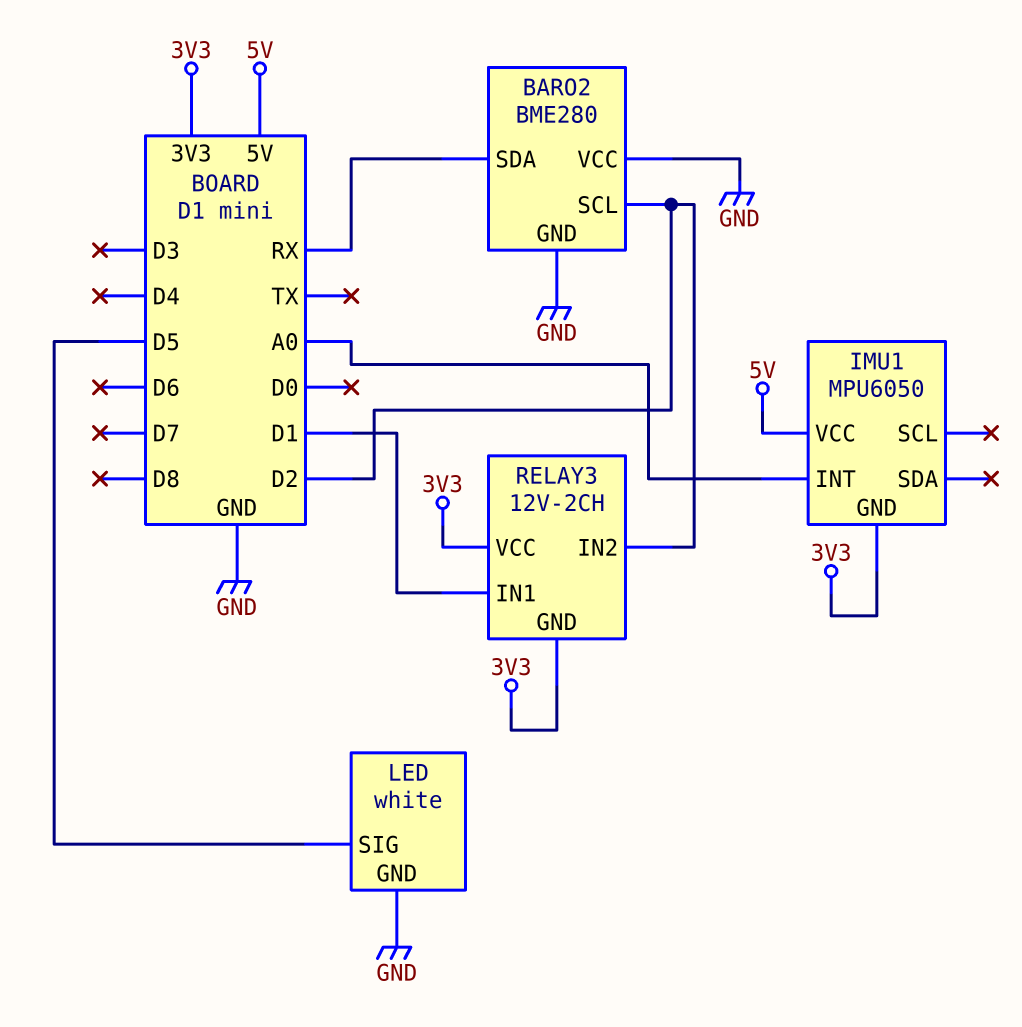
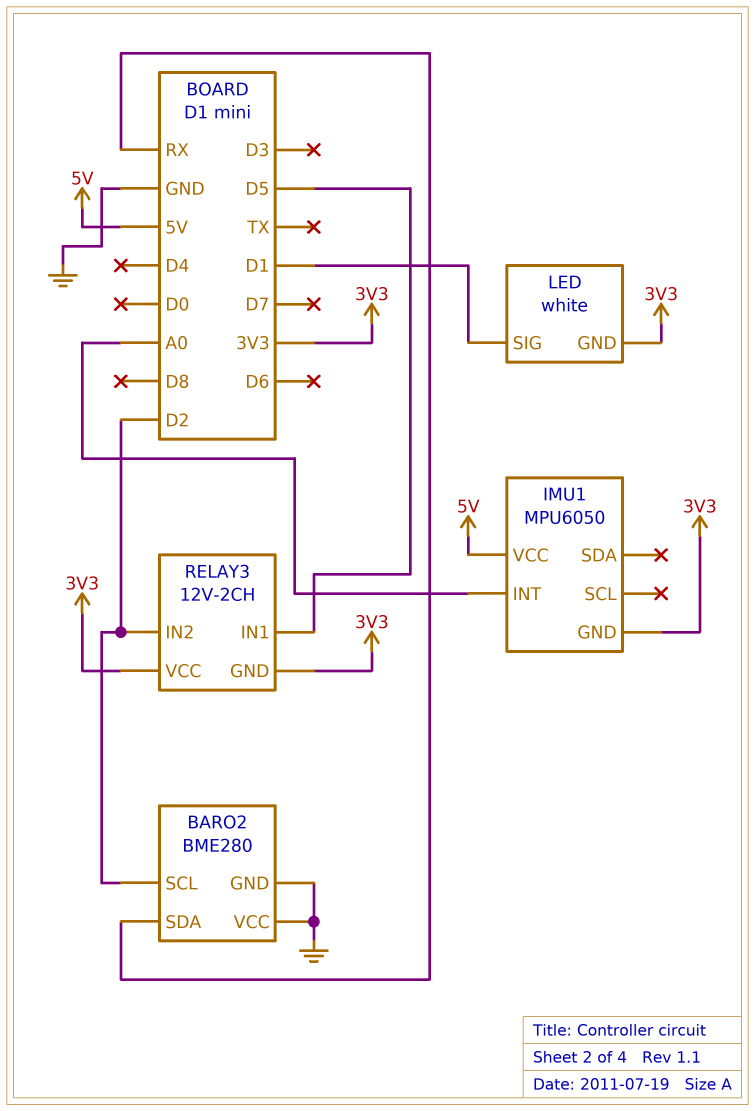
LED pin GND: GND -> 3V3
LED pin SIG: D5 -> D1
RELAY3 pin IN1: D1 -> D5

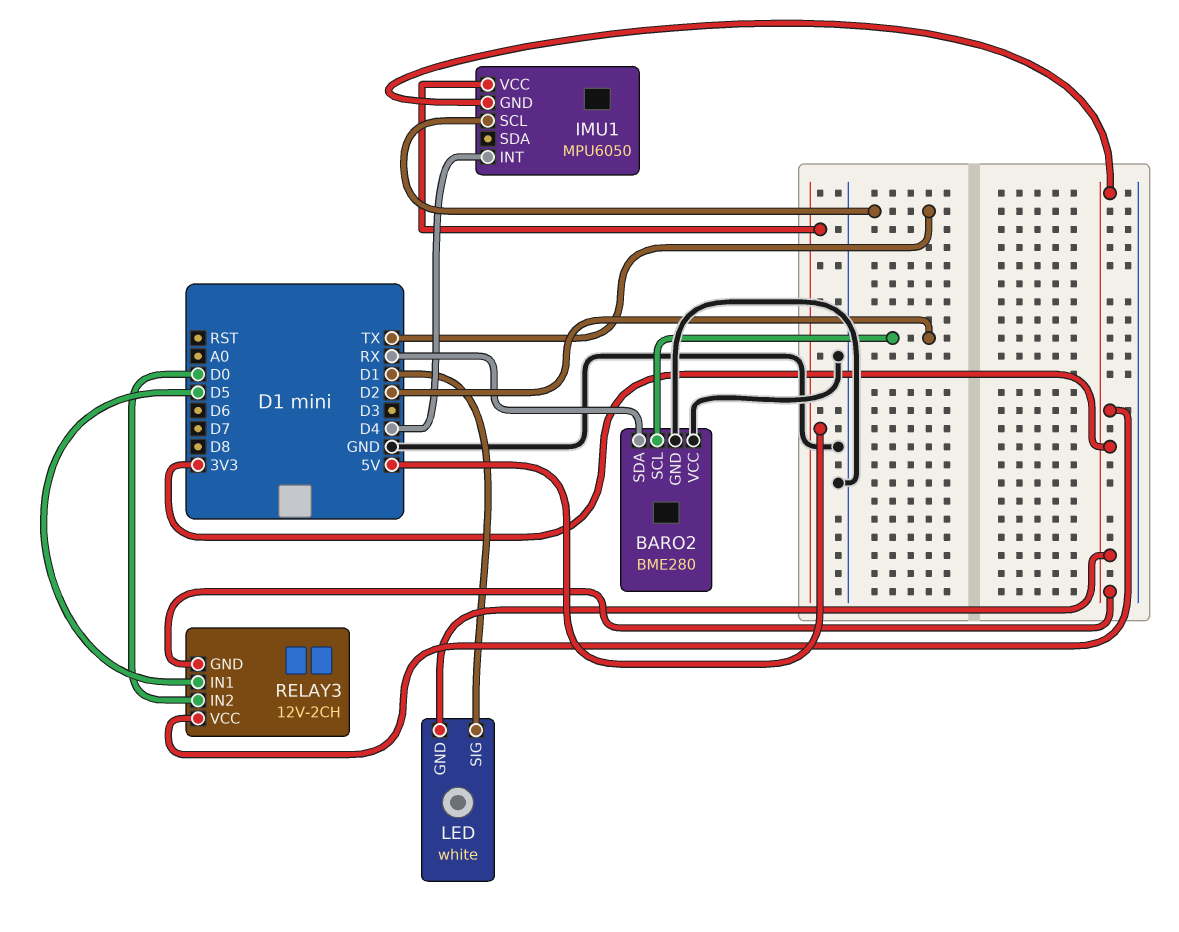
IMU1 pin INT: A0 -> D4
IMU1 pin SCL: none -> TX
RELAY3 pin IN2: D2 -> D0

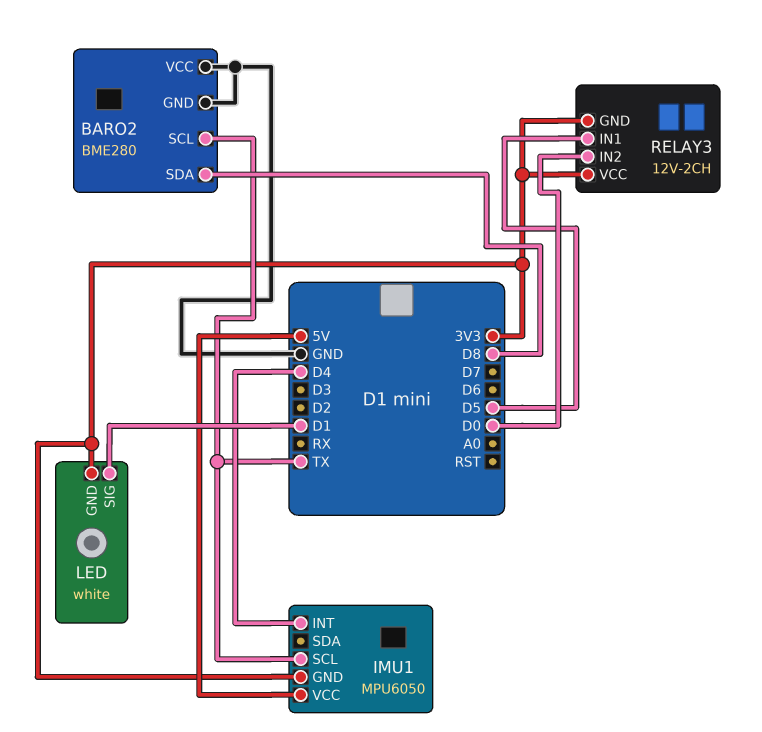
BARO2 pin SCL: D2 -> TX
BARO2 pin SDA: RX -> D8

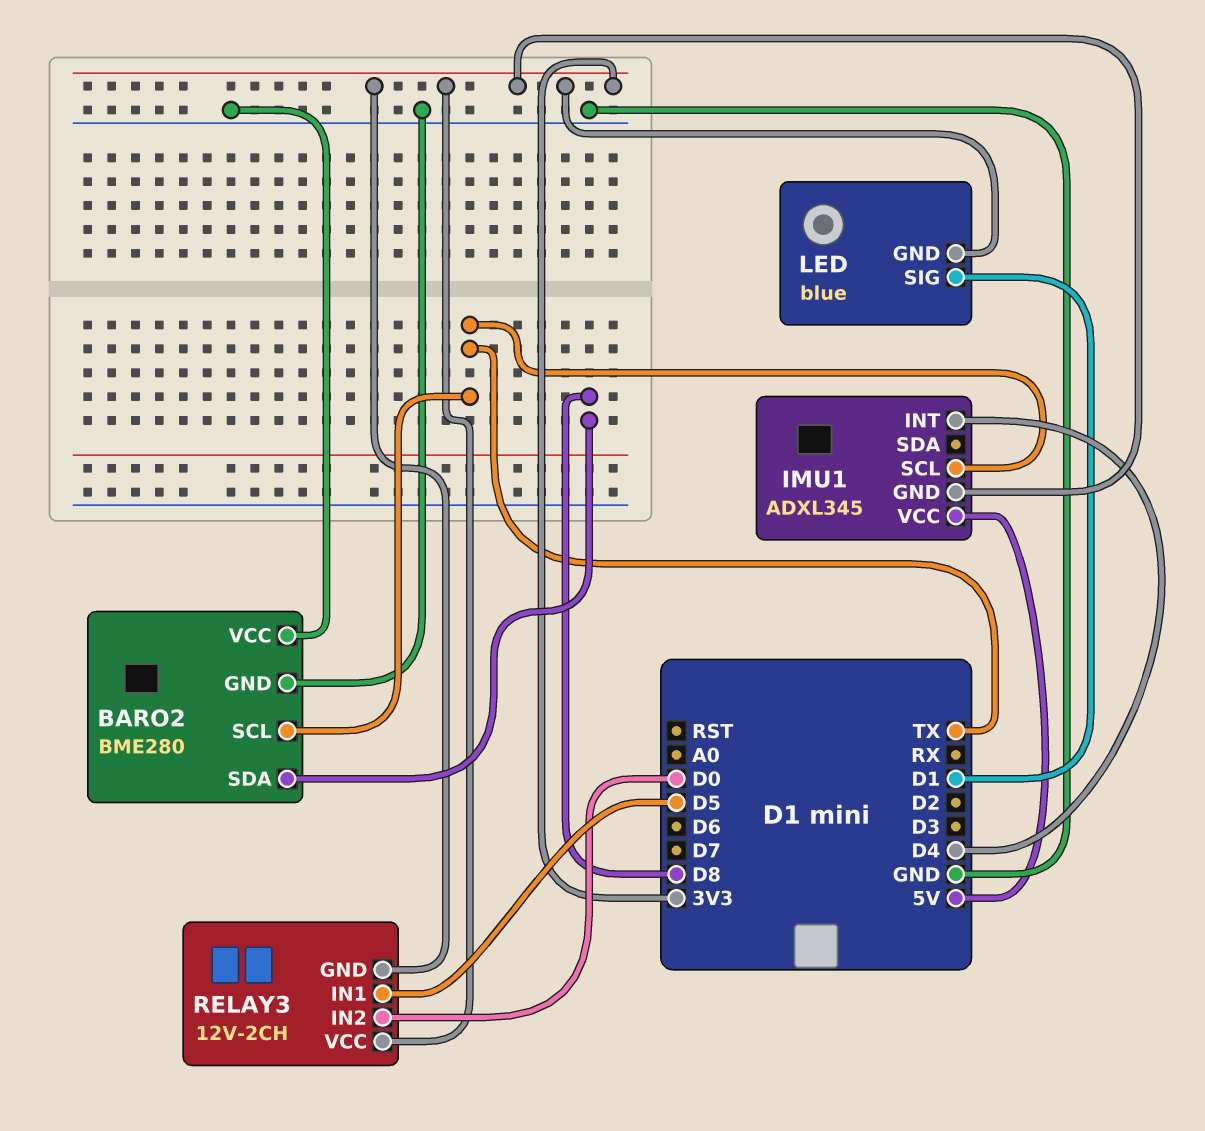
IMU1: MPU6050 -> ADXL345
LED: white -> blue

